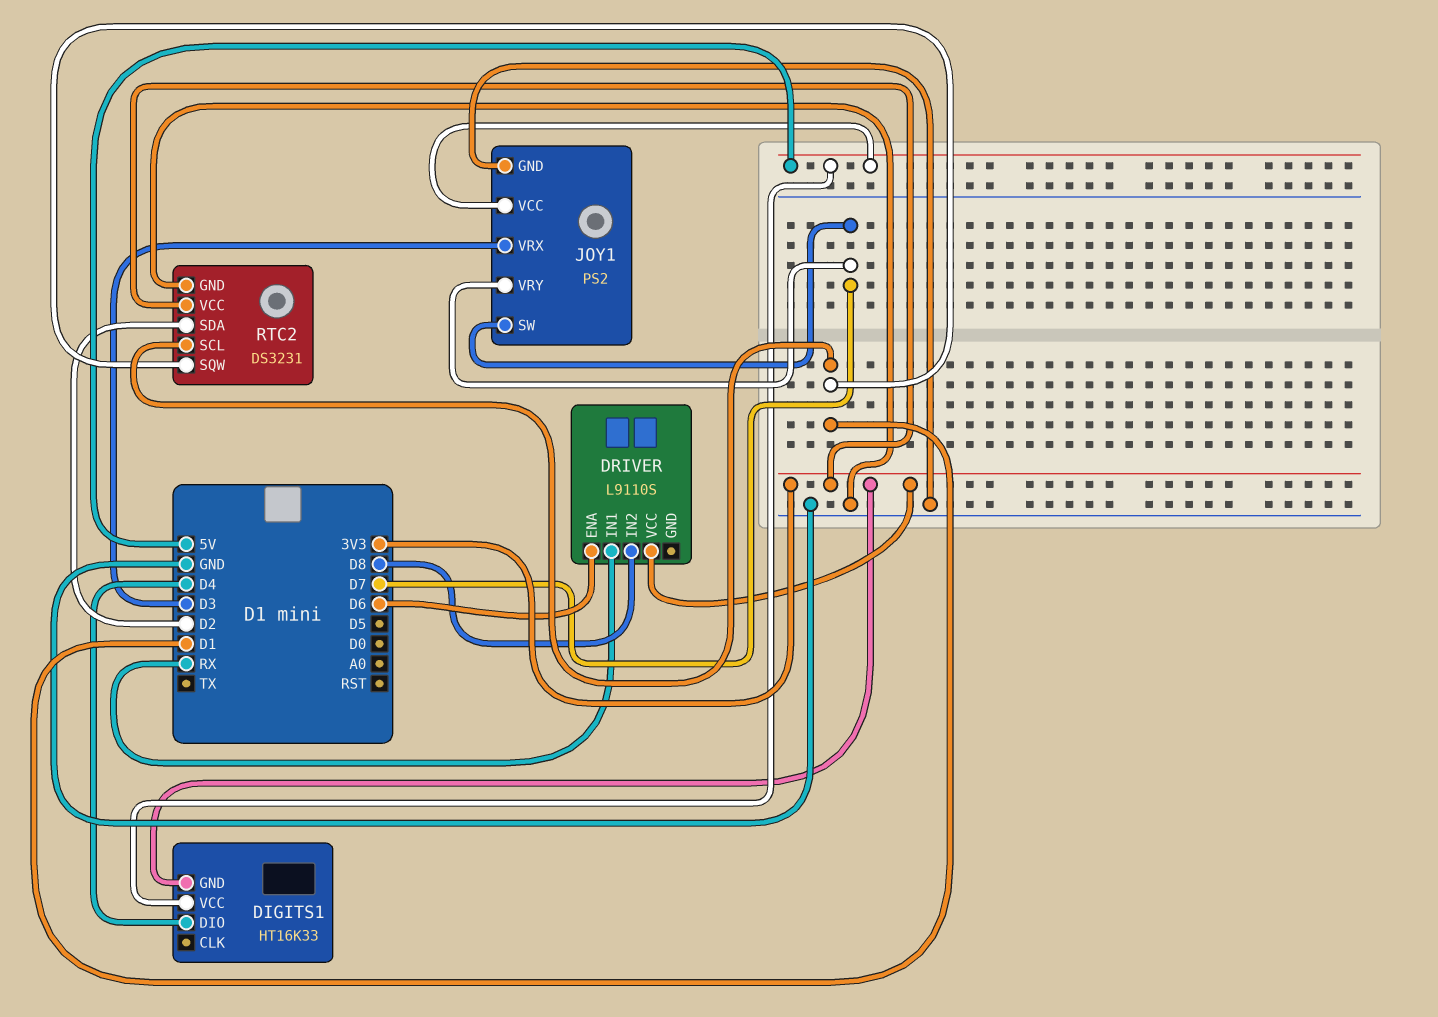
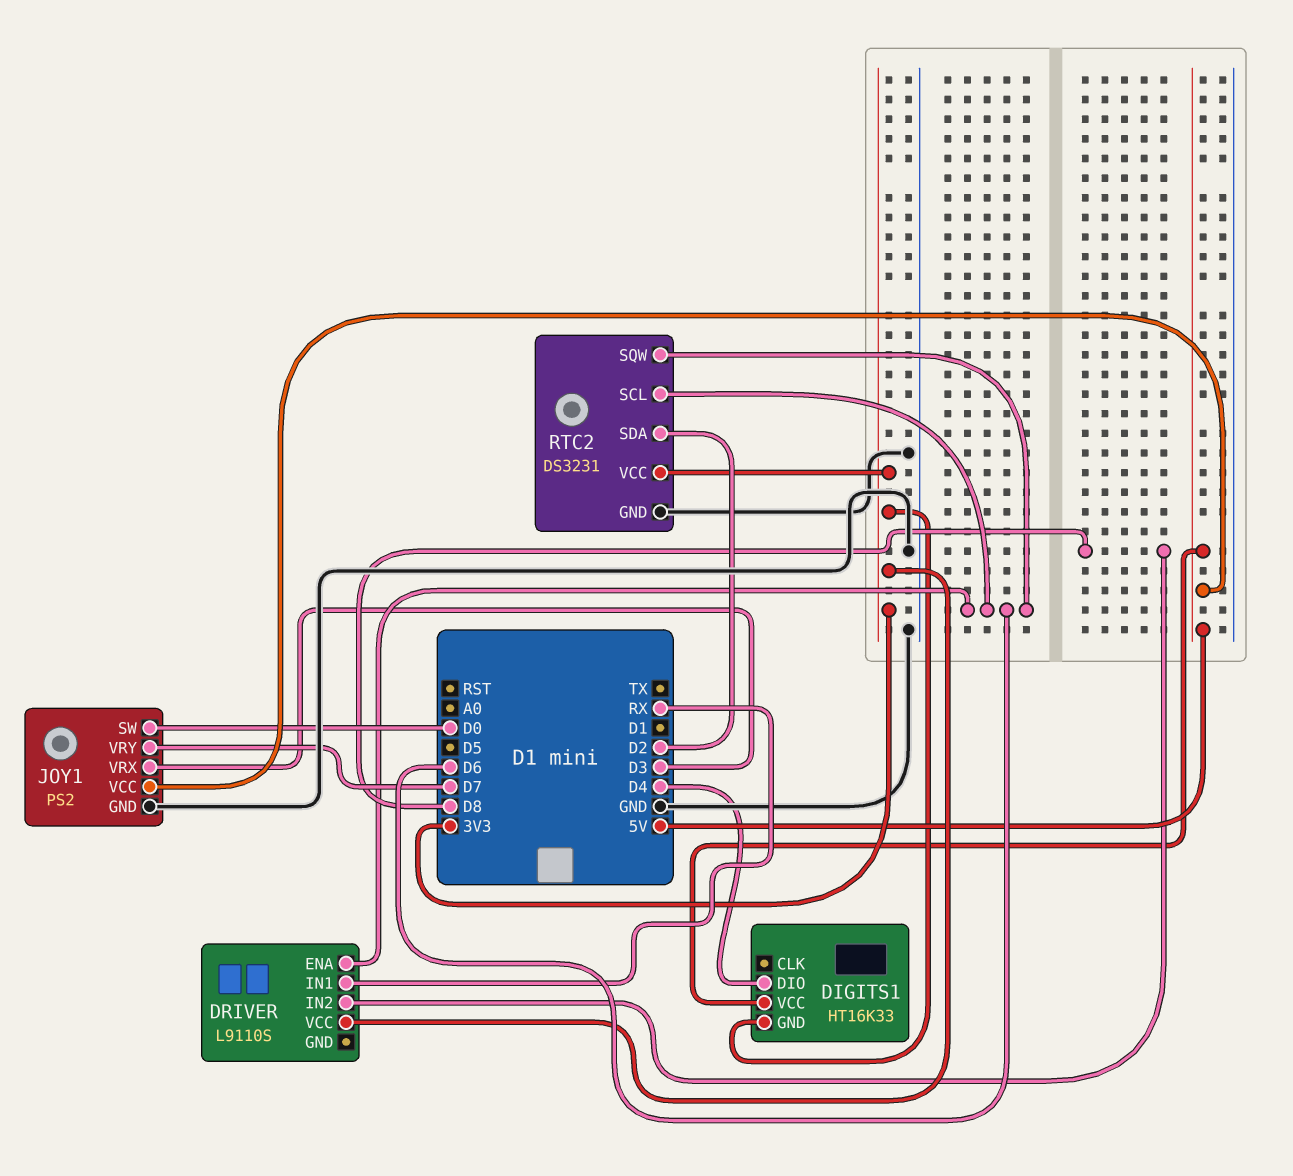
JOY1 pin SW: D7 -> D0
RTC2 pin SCL: D1 -> D6
RTC2 pin SQW: D1 -> D6

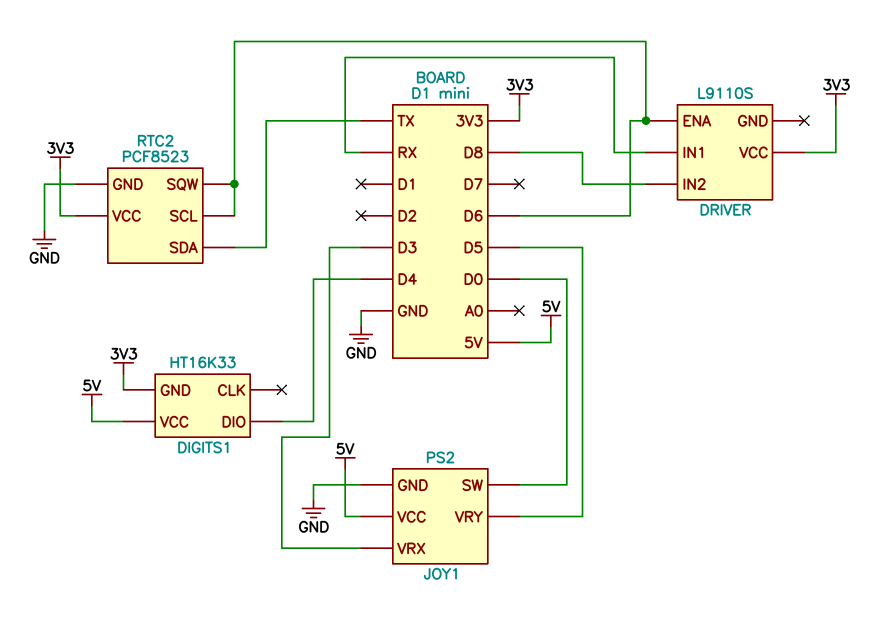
JOY1 pin VRY: D7 -> D5
RTC2: DS3231 -> PCF8523
RTC2 pin SDA: D2 -> TX

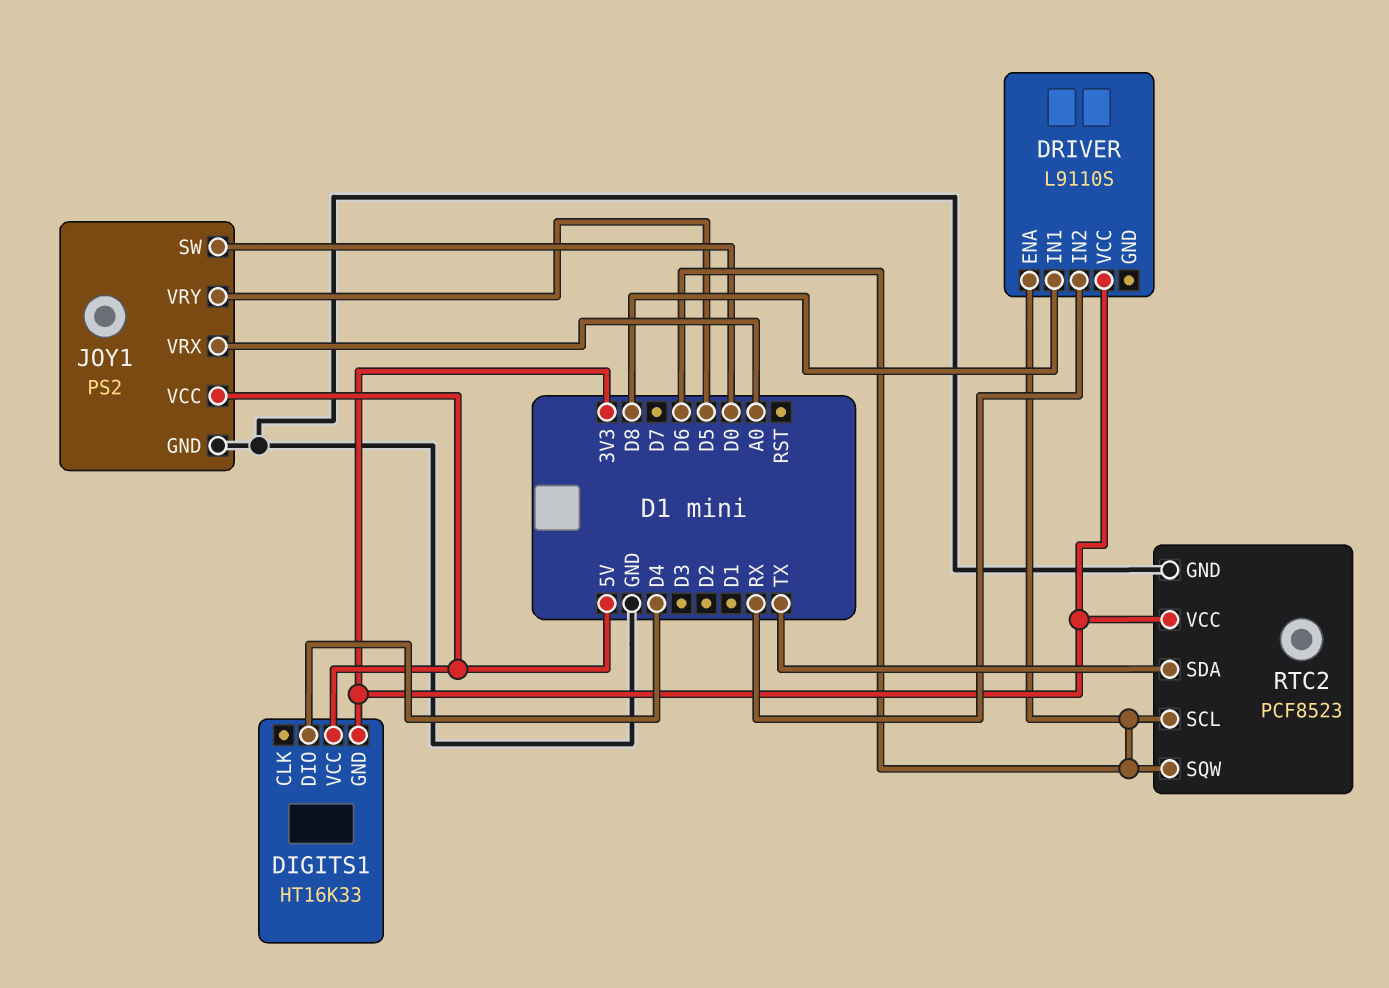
DRIVER pin IN1: RX -> D8
DRIVER pin IN2: D8 -> RX
JOY1 pin VRX: D3 -> A0

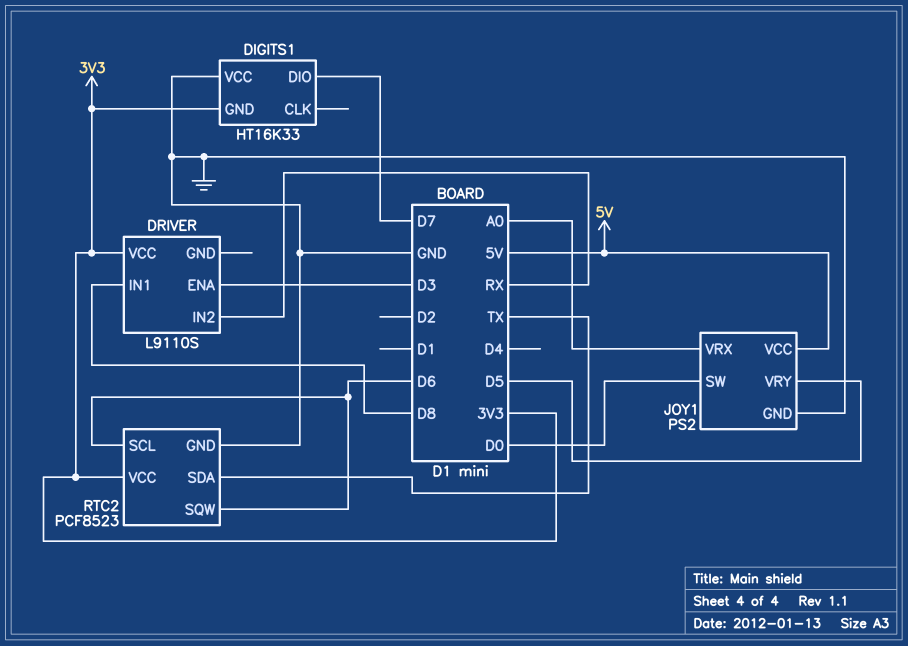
DIGITS1 pin DIO: D4 -> D7
DIGITS1 pin VCC: 5V -> GND
DRIVER pin ENA: D6 -> D3

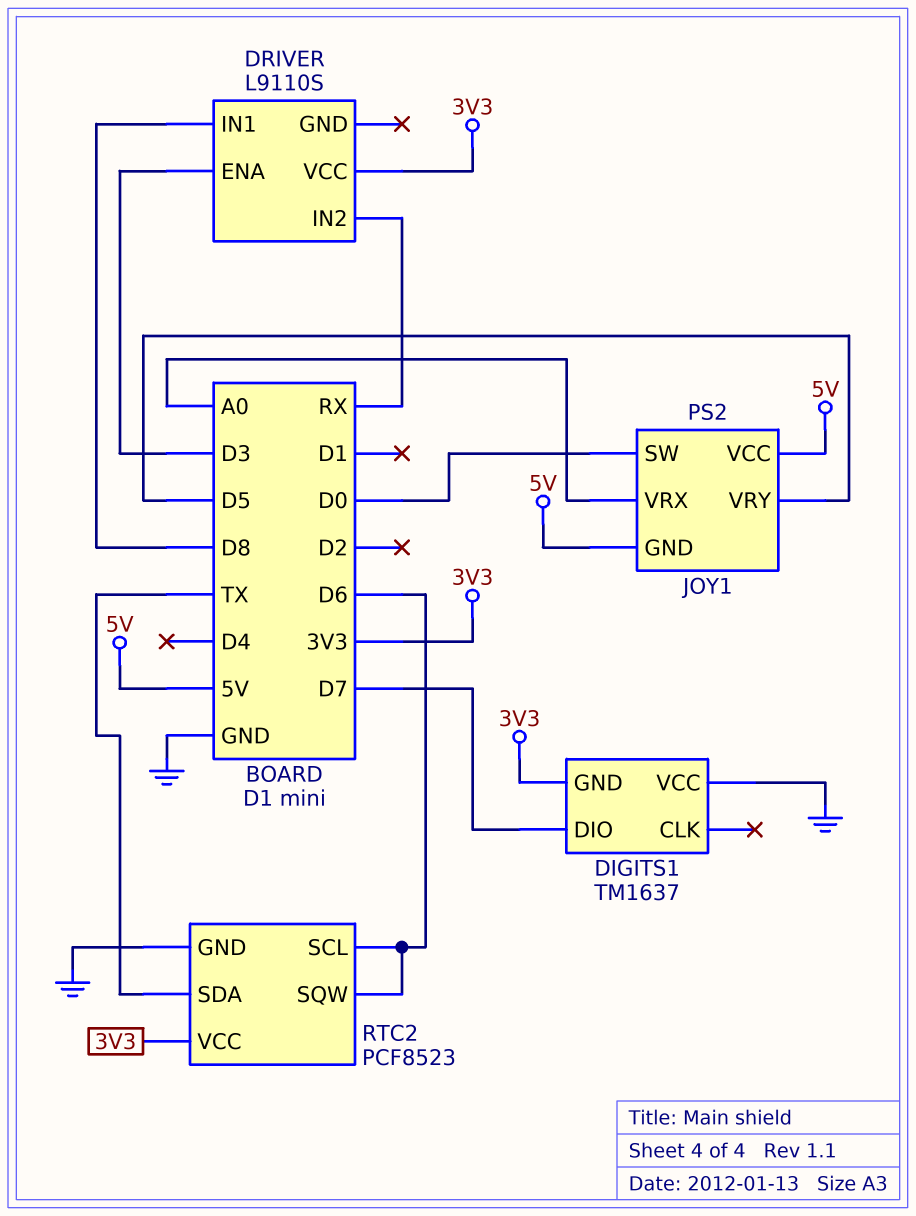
DIGITS1: HT16K33 -> TM1637
JOY1 pin GND: GND -> 5V

